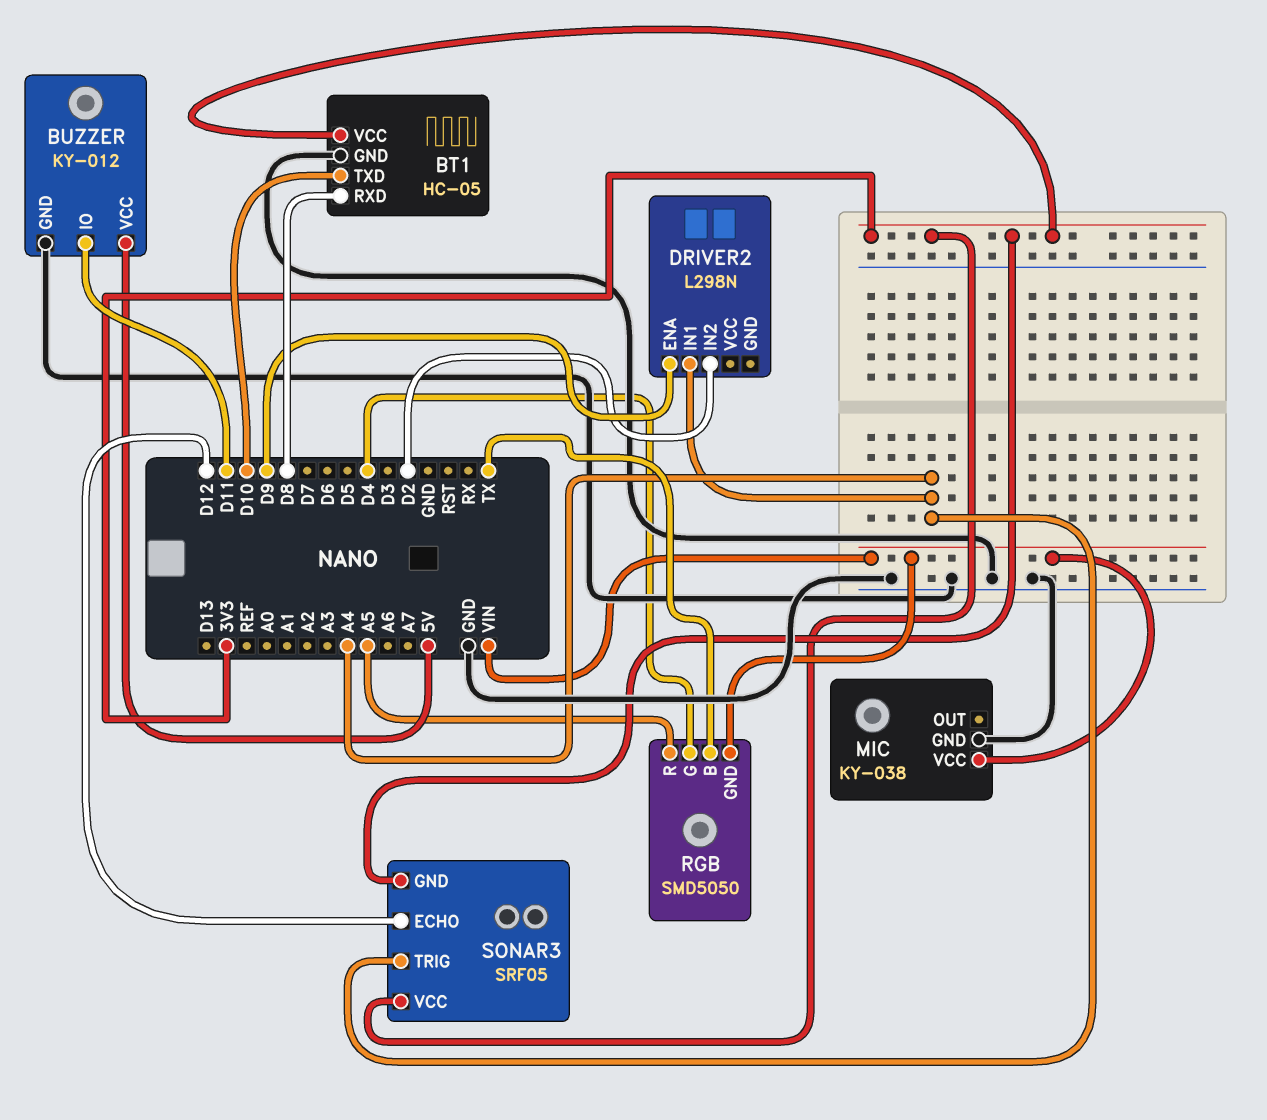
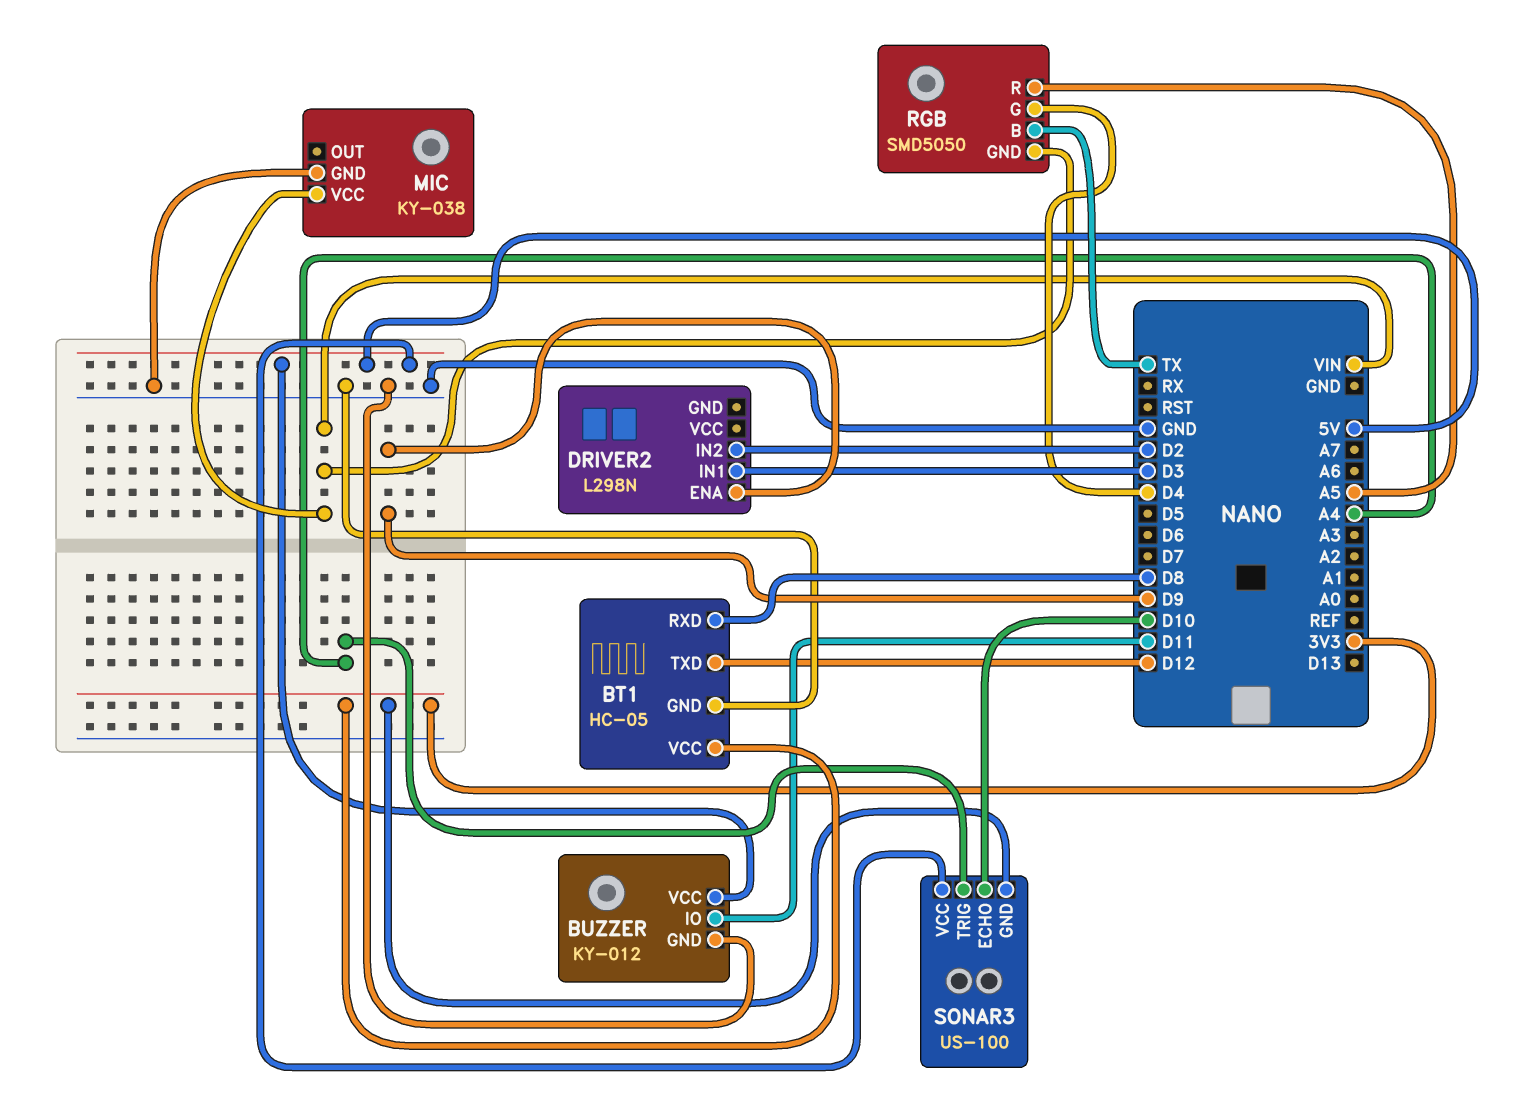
BT1 pin TXD: D10 -> D12
DRIVER2 pin IN1: A4 -> D3
SONAR3: SRF05 -> US-100
SONAR3 pin ECHO: D12 -> D10
SONAR3 pin VCC: 3V3 -> 5V

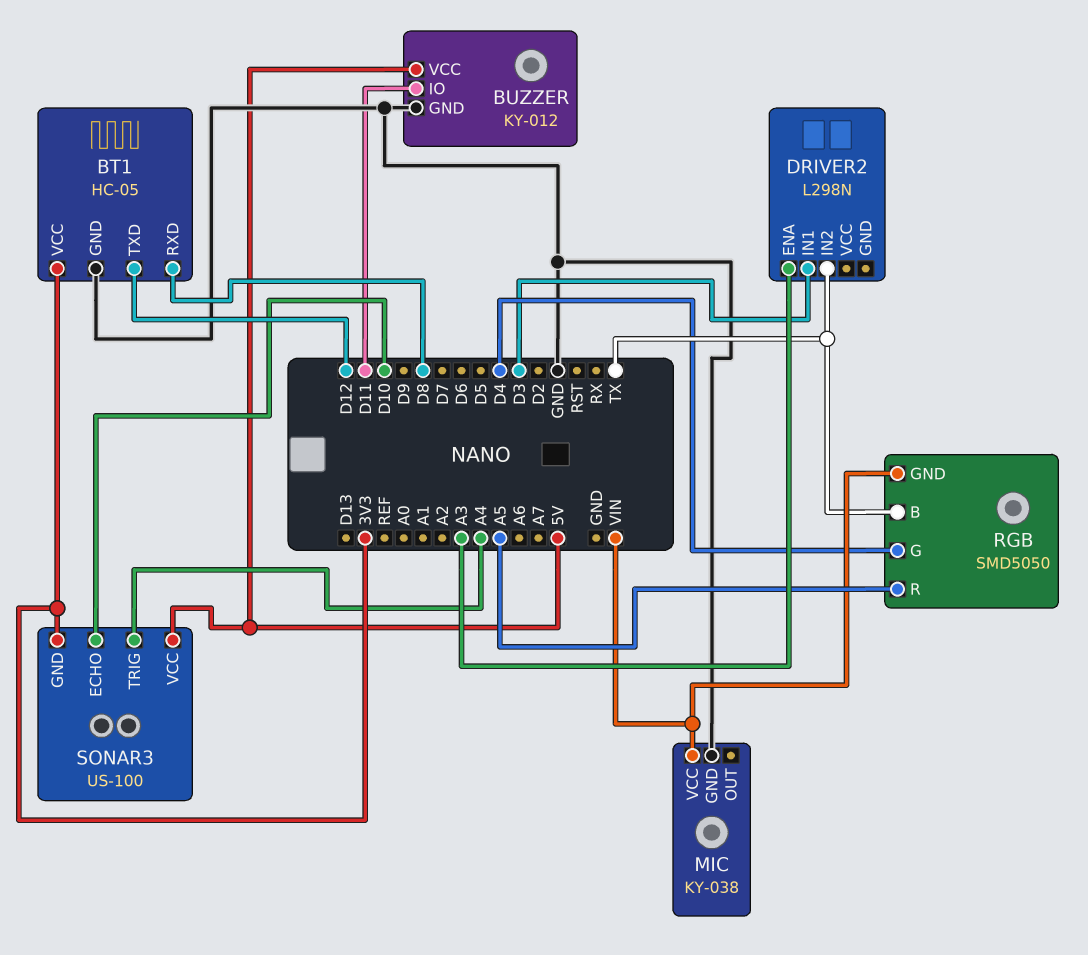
DRIVER2 pin ENA: D9 -> A3
DRIVER2 pin IN2: D2 -> TX

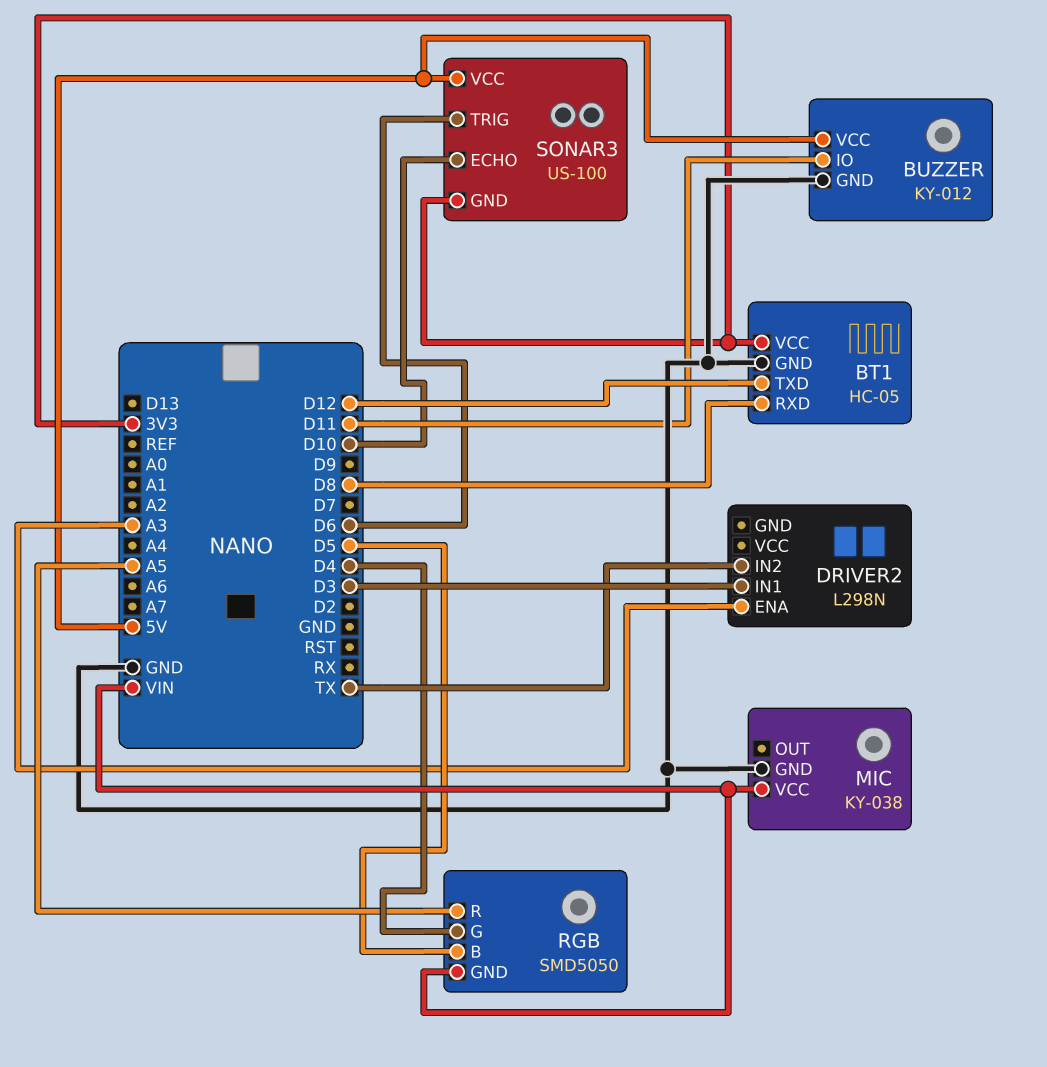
RGB pin B: TX -> D5
SONAR3 pin TRIG: A4 -> D6

